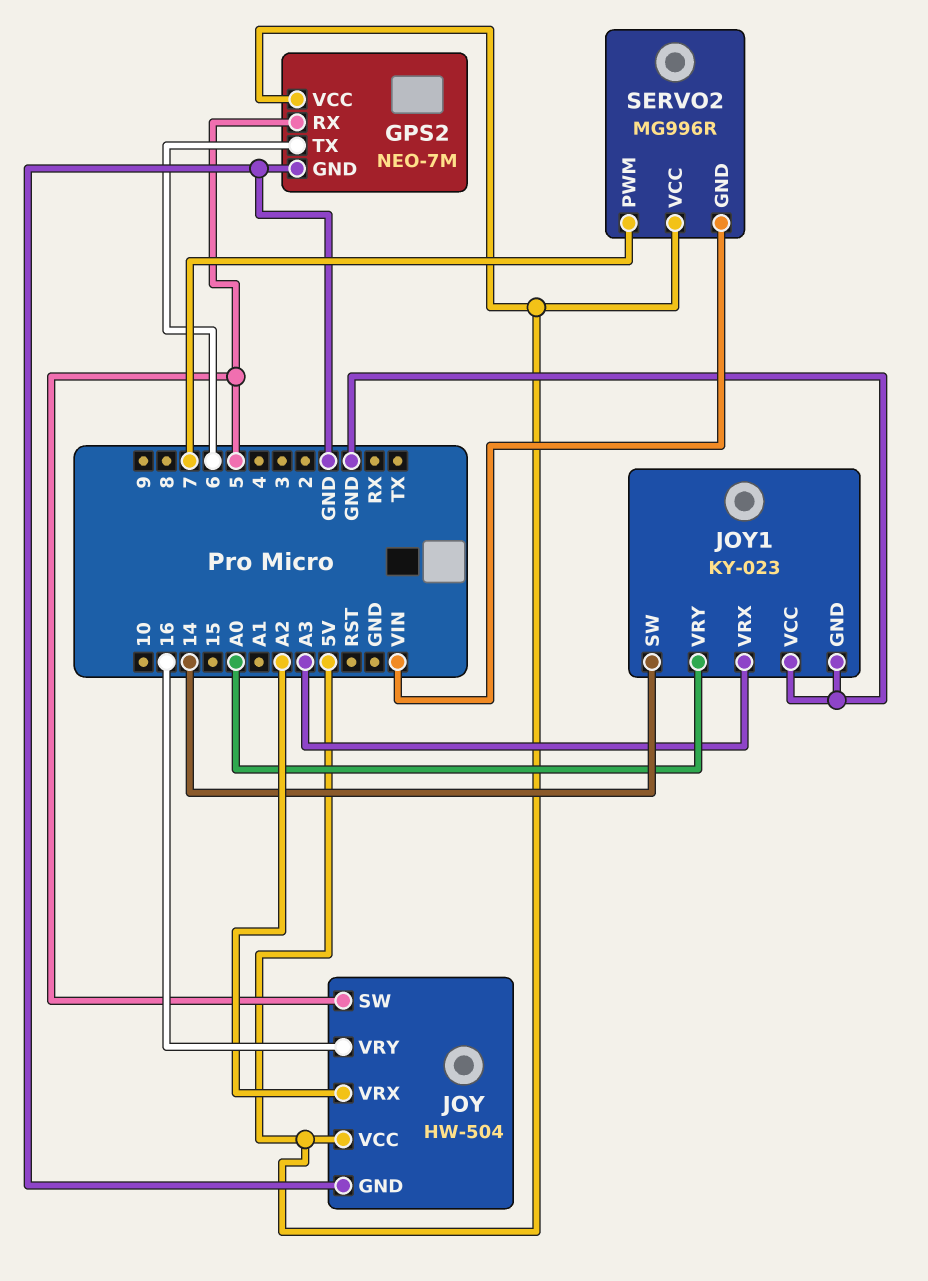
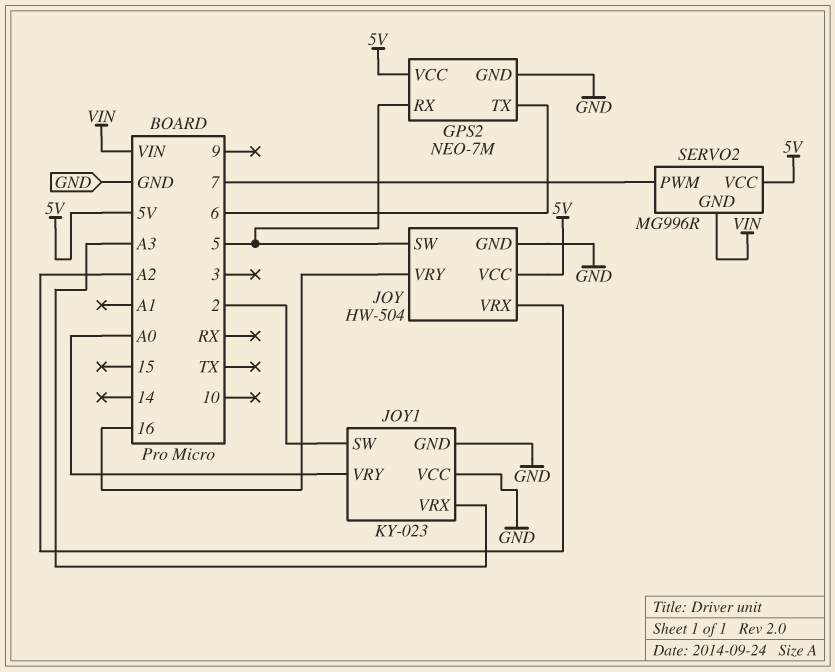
JOY1 pin SW: 14 -> 2

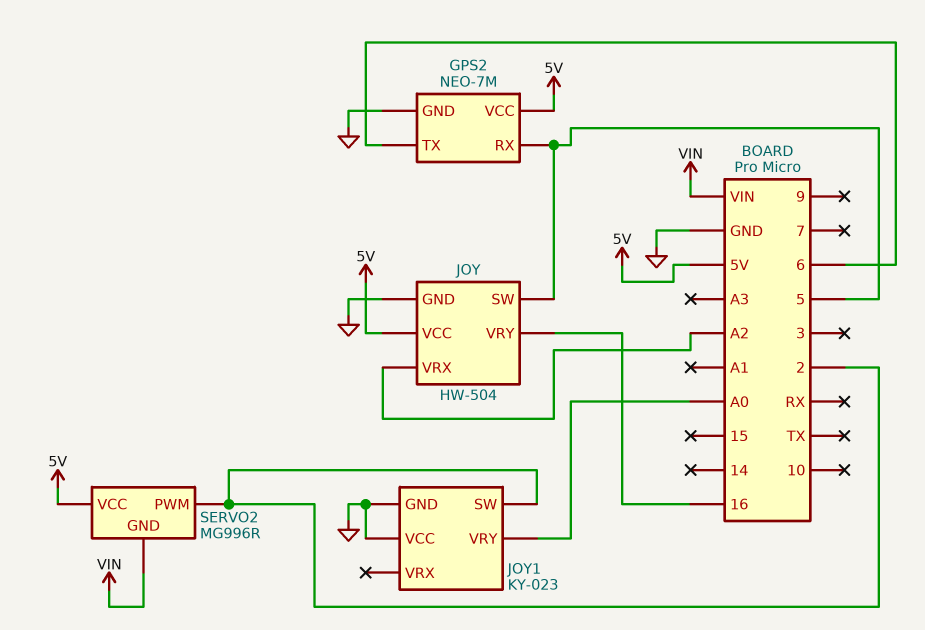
JOY1 pin VRX: A3 -> none
SERVO2 pin PWM: 7 -> 2

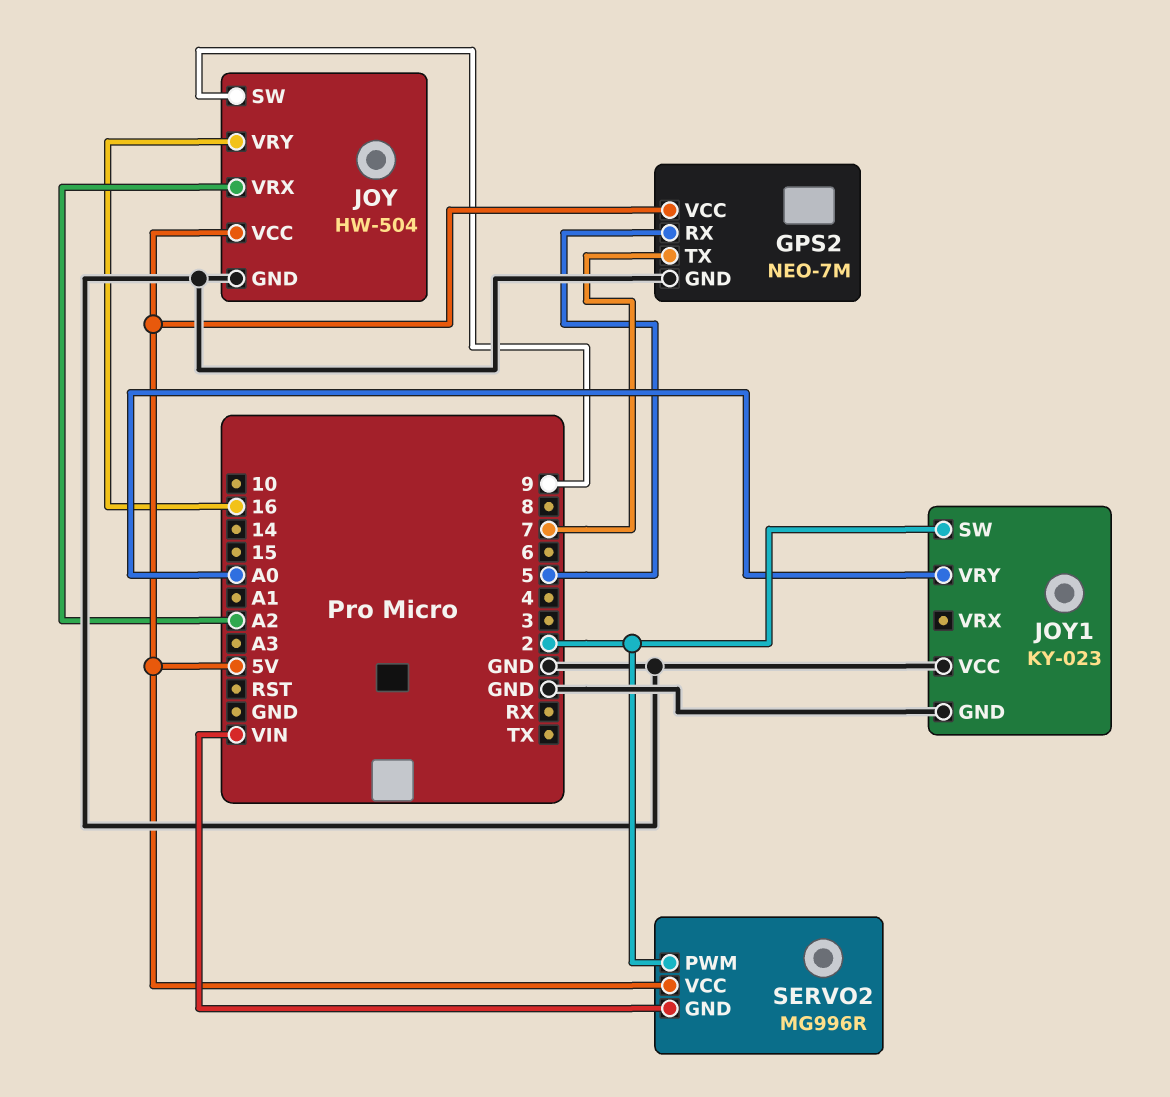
GPS2 pin TX: 6 -> 7
JOY pin SW: 5 -> 9

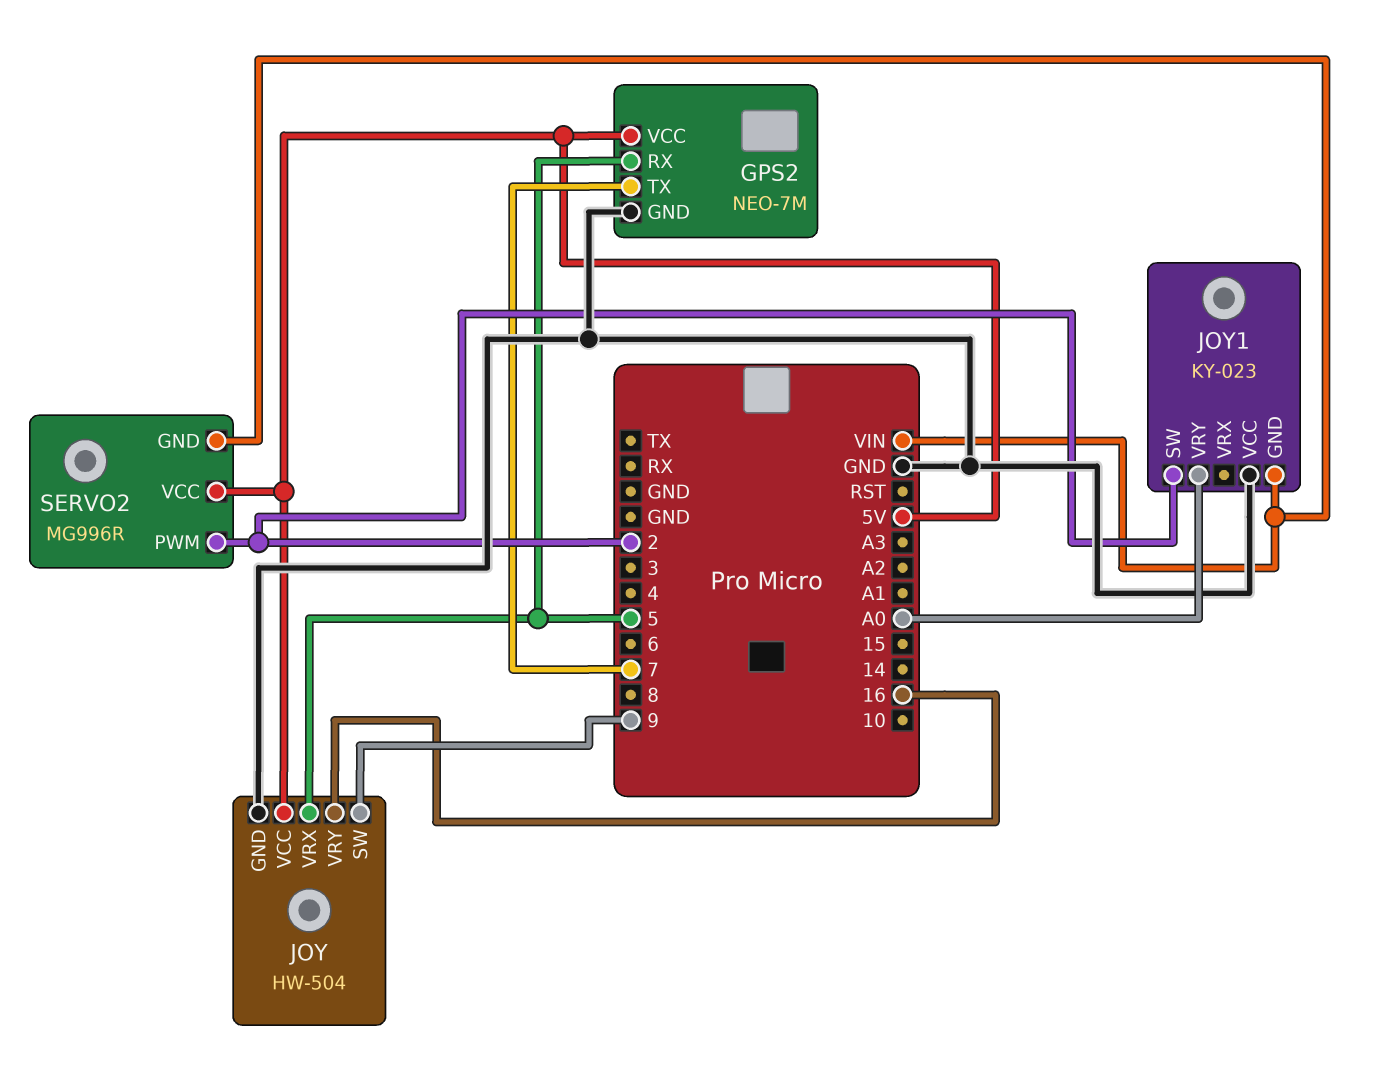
JOY pin VRX: A2 -> 5
JOY1 pin GND: GND -> VIN

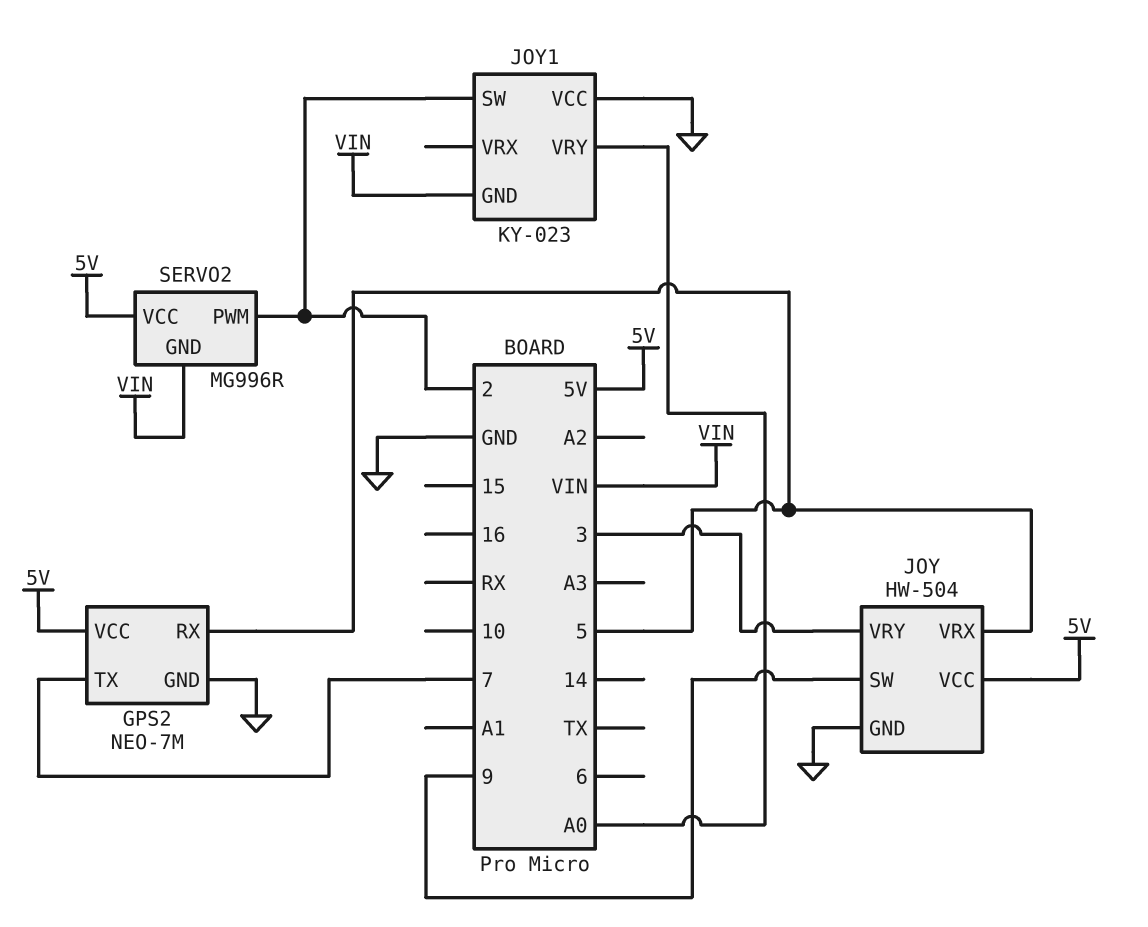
JOY pin VRY: 16 -> 3

